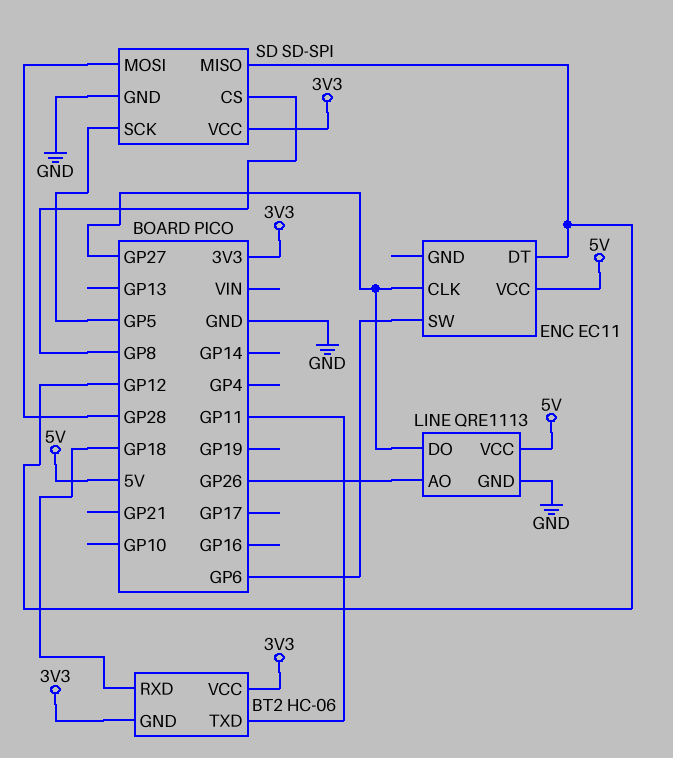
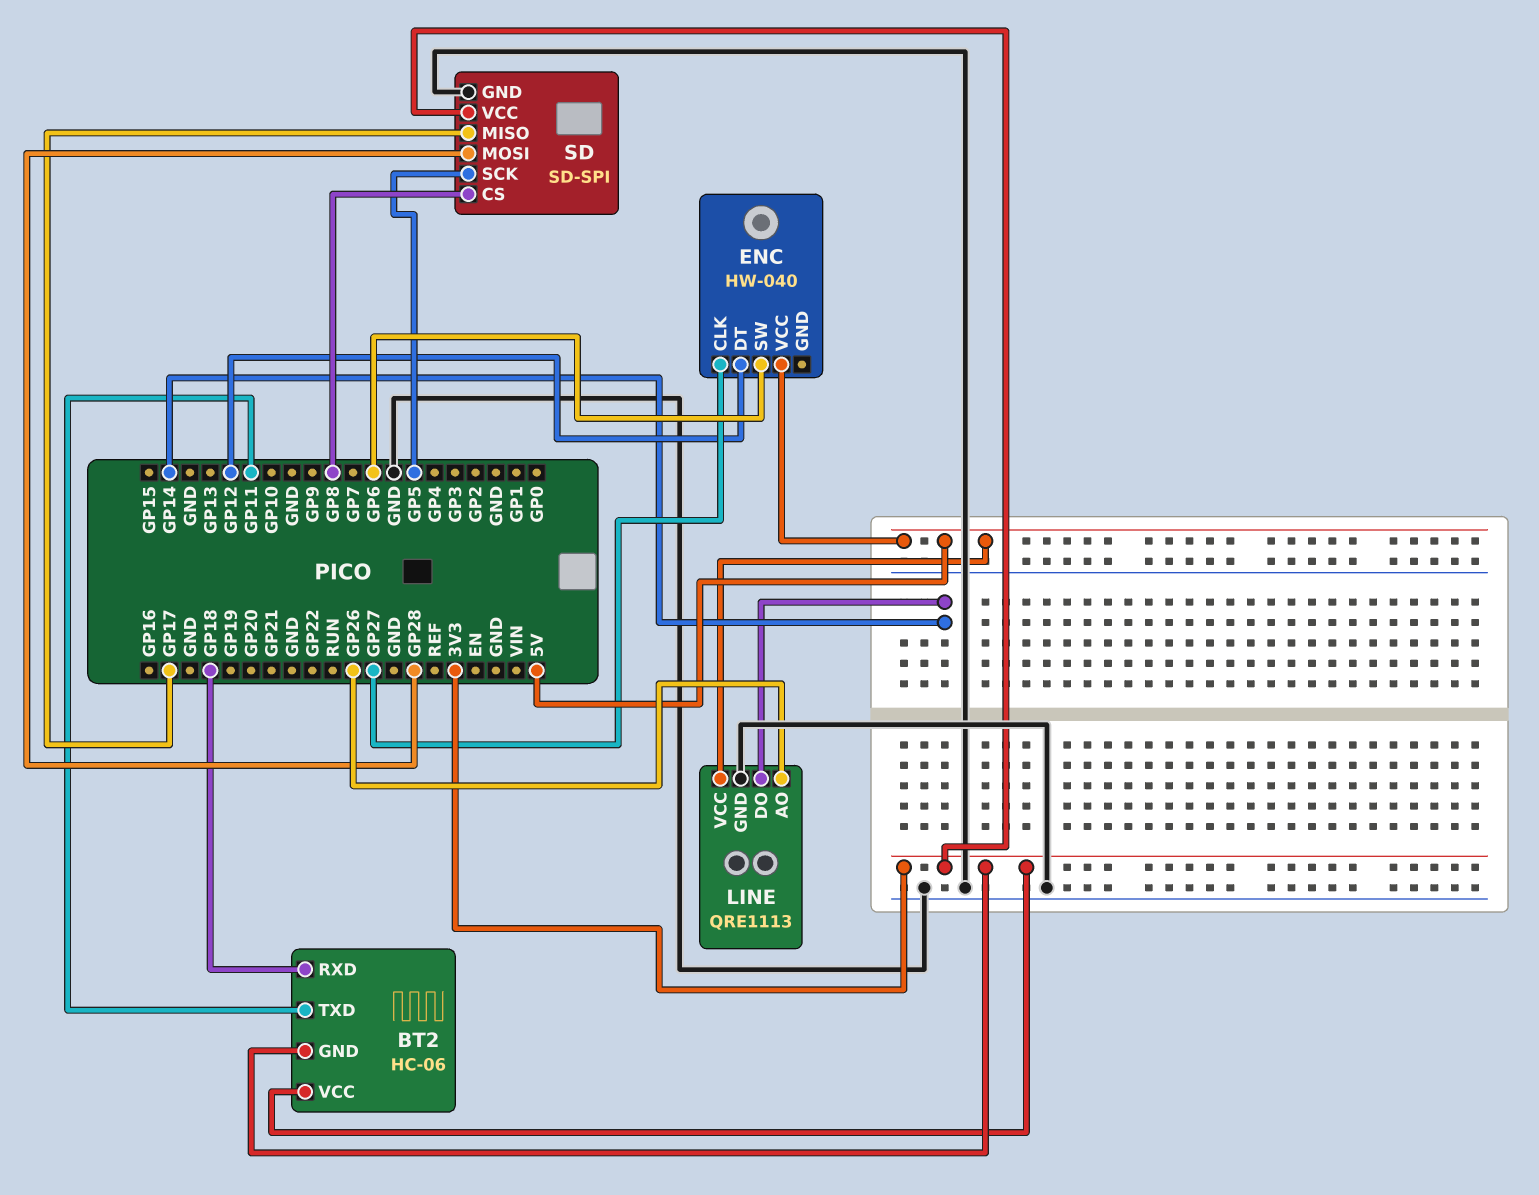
ENC: EC11 -> HW-040
LINE pin DO: GP27 -> GP14
SD pin MISO: GP12 -> GP17

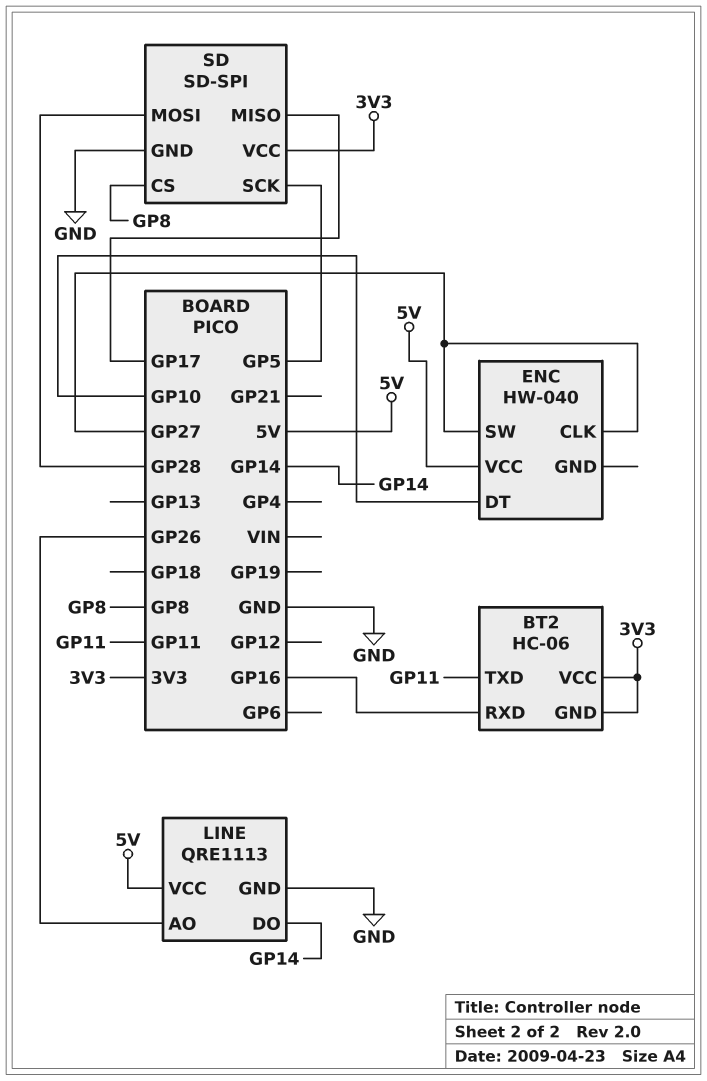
BT2 pin RXD: GP18 -> GP16
ENC pin DT: GP12 -> GP10
ENC pin SW: GP6 -> GP27

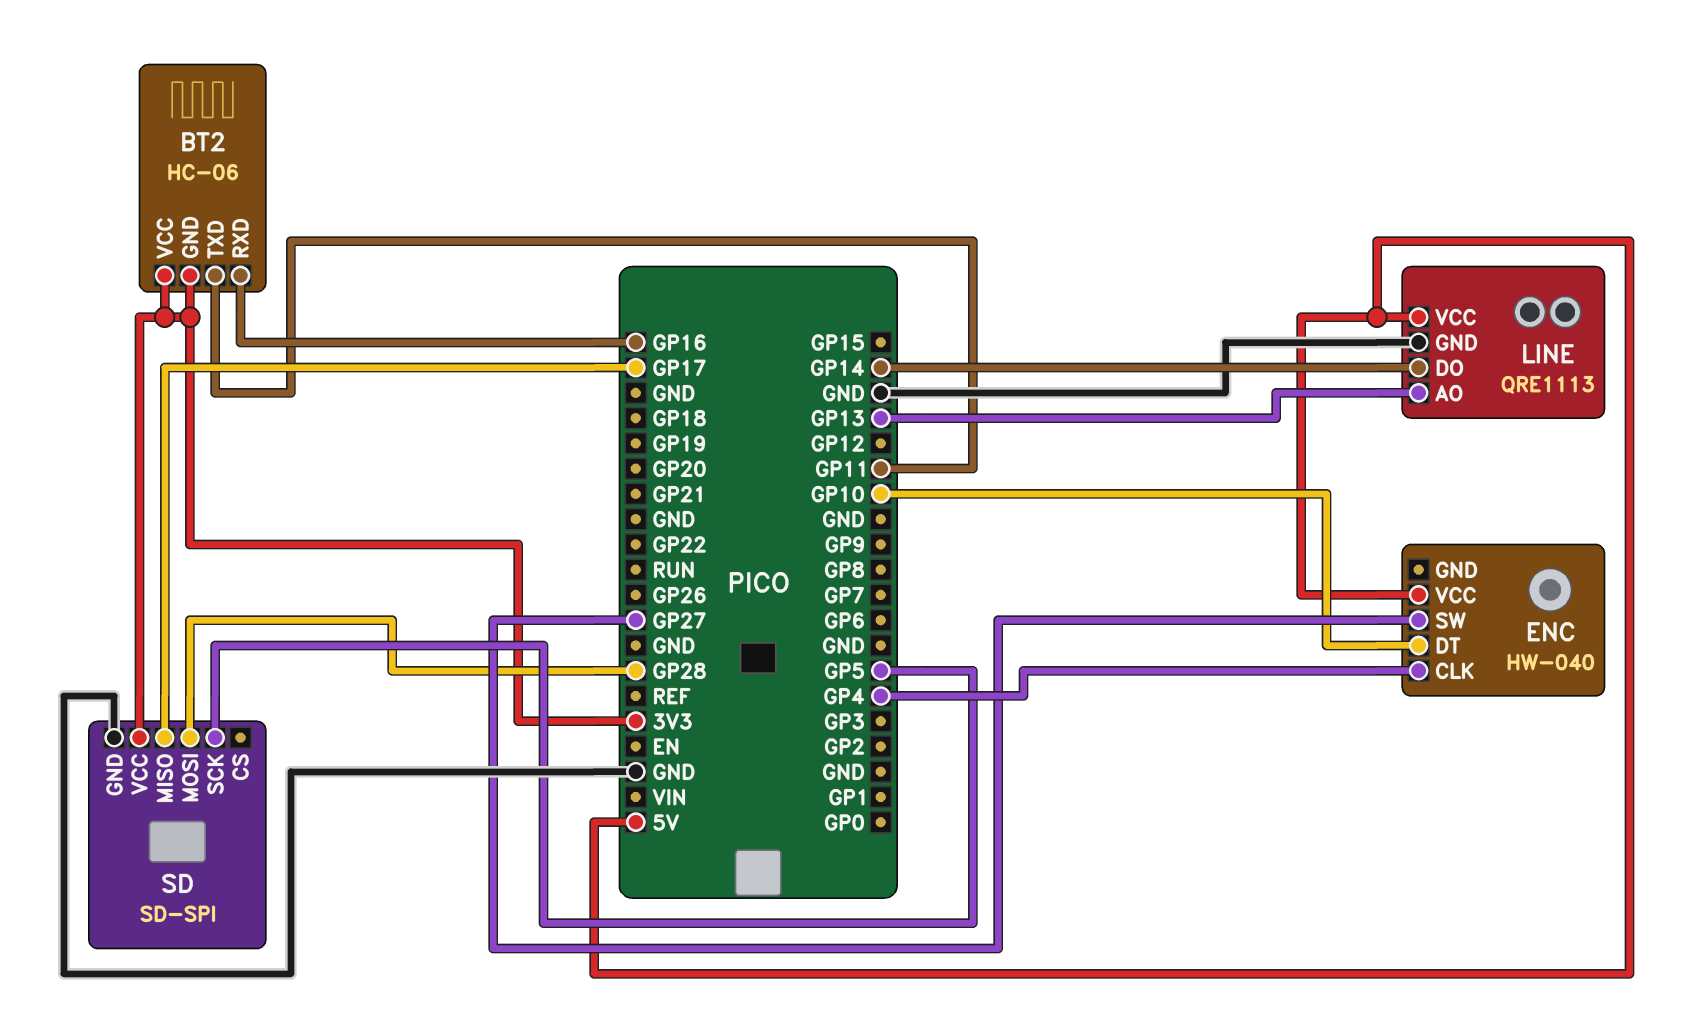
ENC pin CLK: GP27 -> GP4
LINE pin AO: GP26 -> GP13
SD pin CS: GP8 -> none

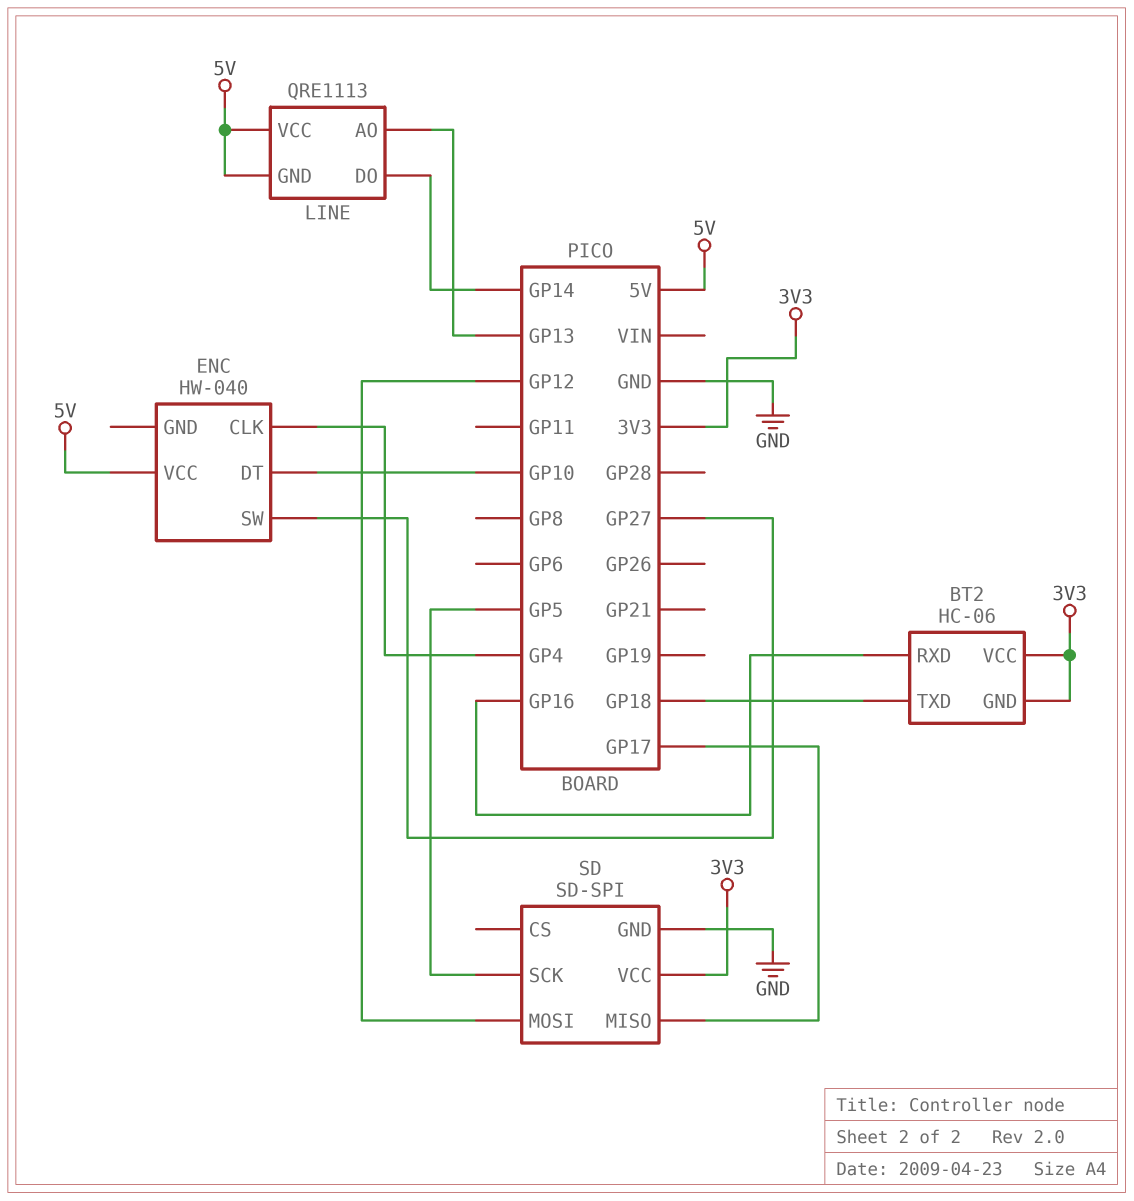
BT2 pin TXD: GP11 -> GP18
LINE pin GND: GND -> 5V
SD pin MOSI: GP28 -> GP12

